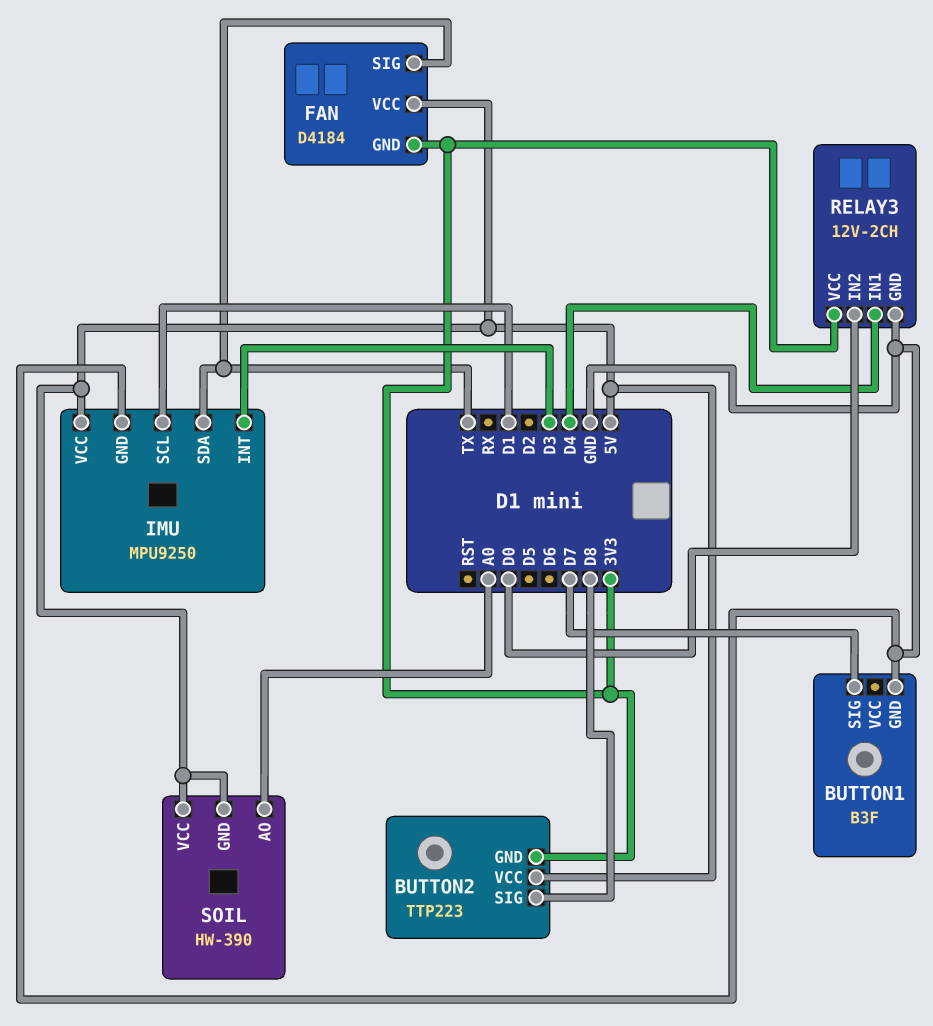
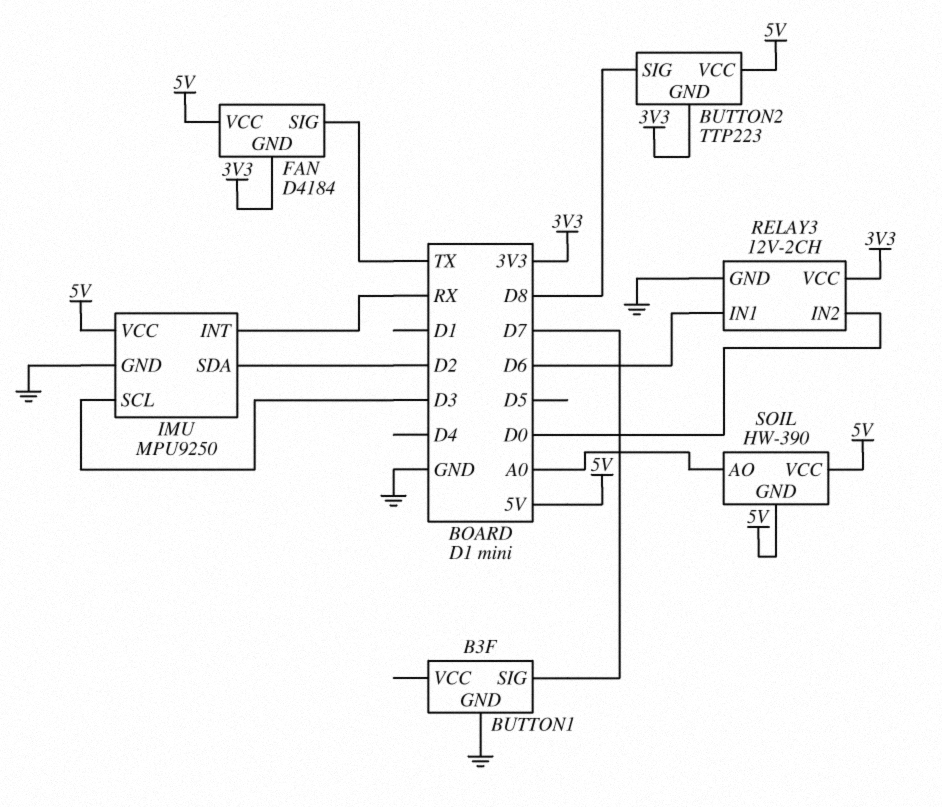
IMU pin INT: D3 -> RX
IMU pin SCL: D1 -> D3
IMU pin SDA: TX -> D2
RELAY3 pin IN1: D4 -> D6

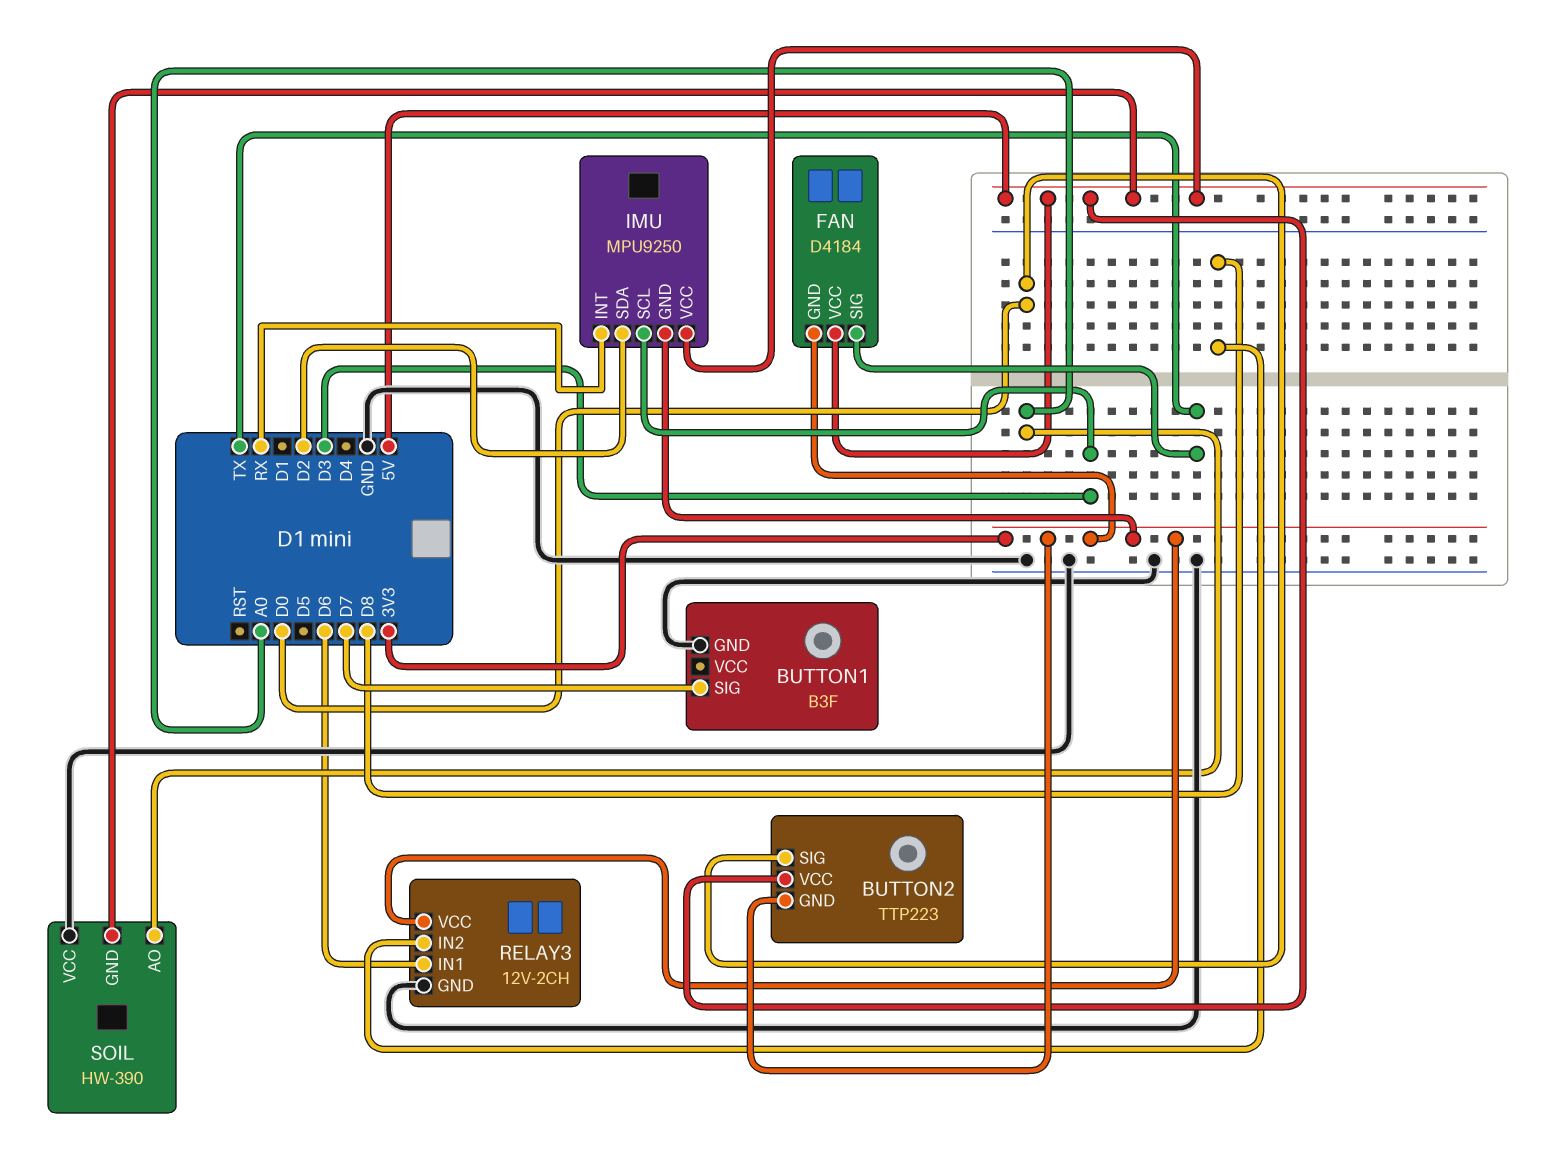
BUTTON2 pin SIG: D8 -> D0
IMU pin GND: GND -> 3V3
RELAY3 pin IN2: D0 -> D8
SOIL pin VCC: 5V -> GND

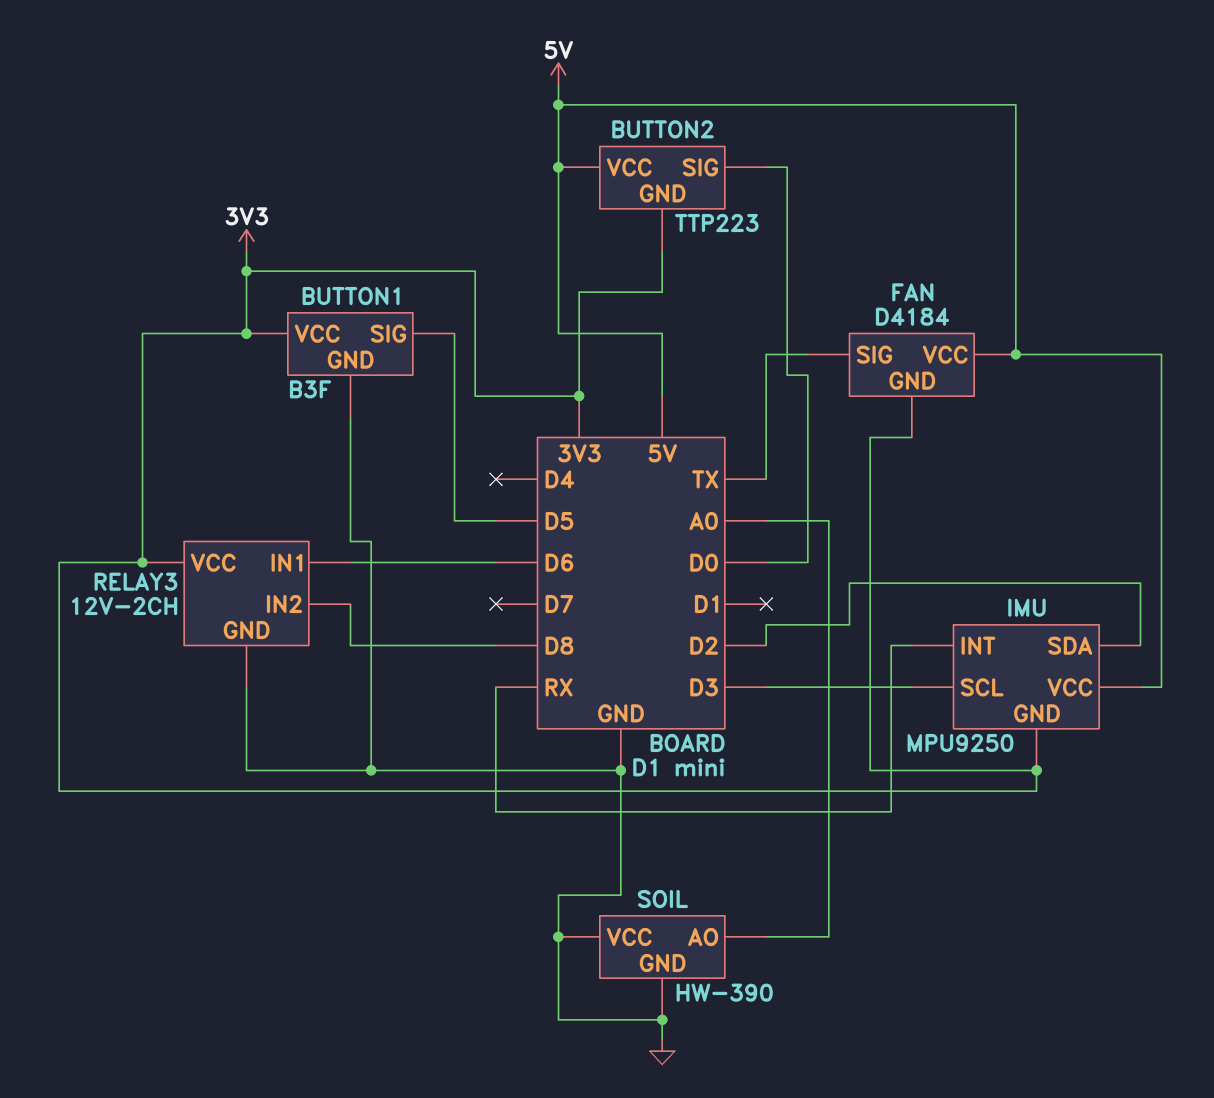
BUTTON1 pin SIG: D7 -> D5
BUTTON1 pin VCC: none -> 3V3
SOIL pin GND: 5V -> GND

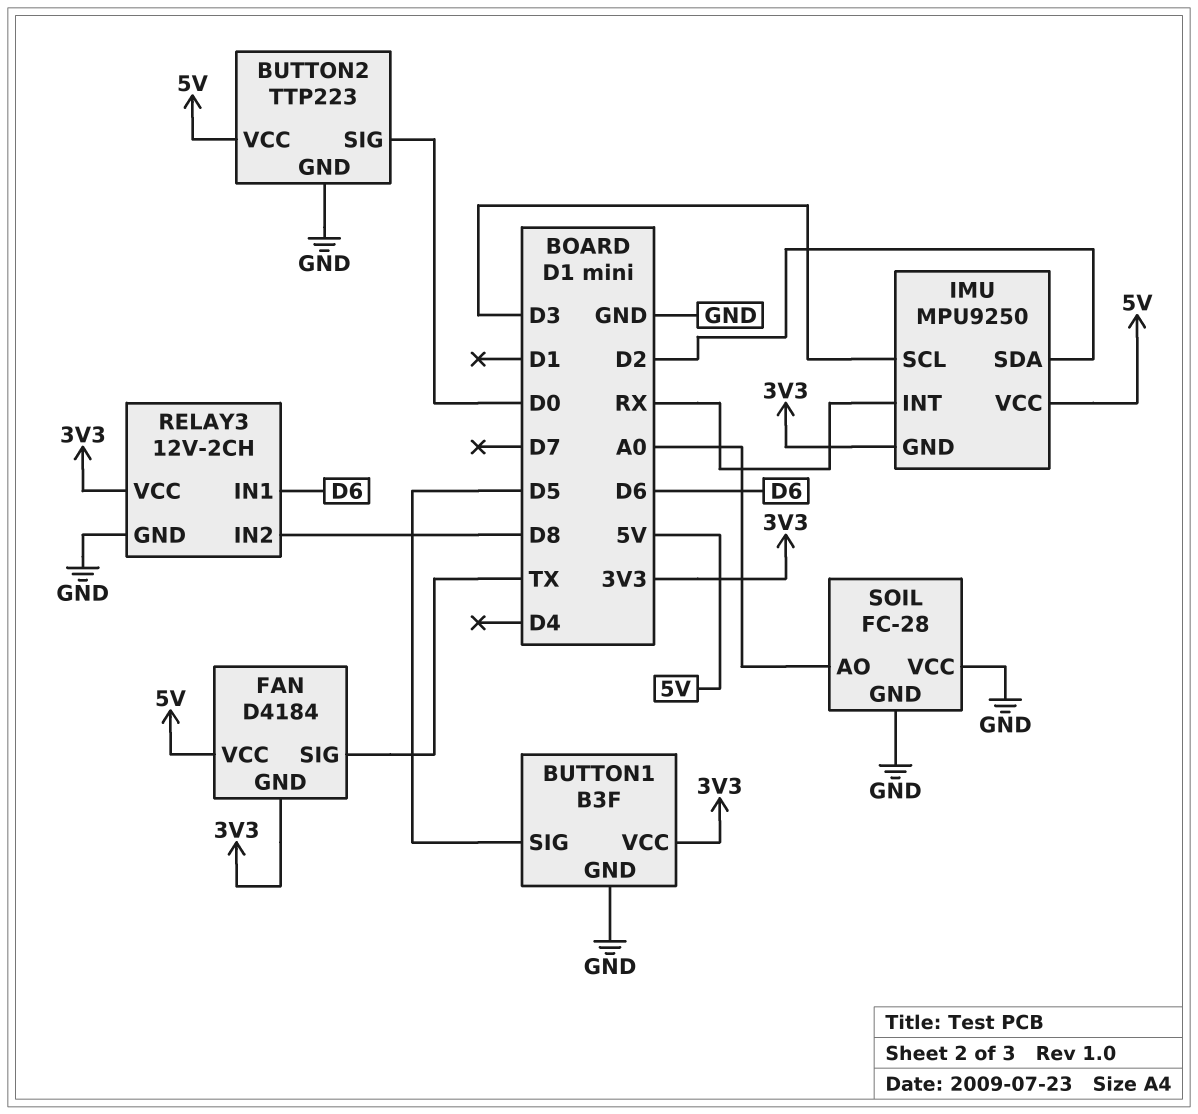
BUTTON2 pin GND: 3V3 -> GND
SOIL: HW-390 -> FC-28

